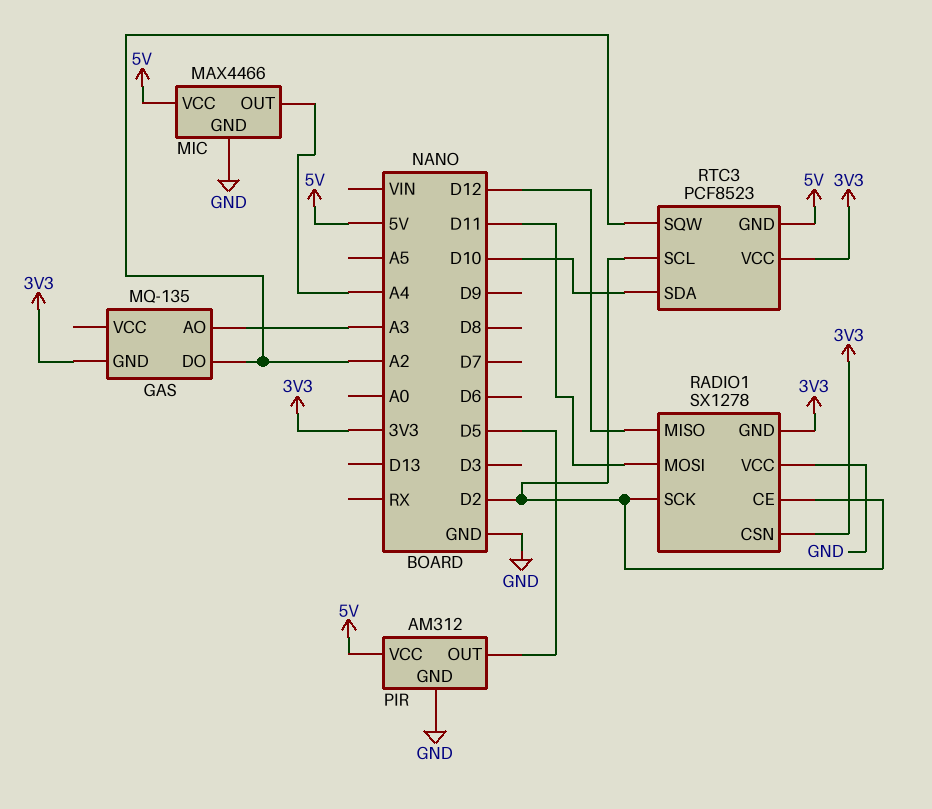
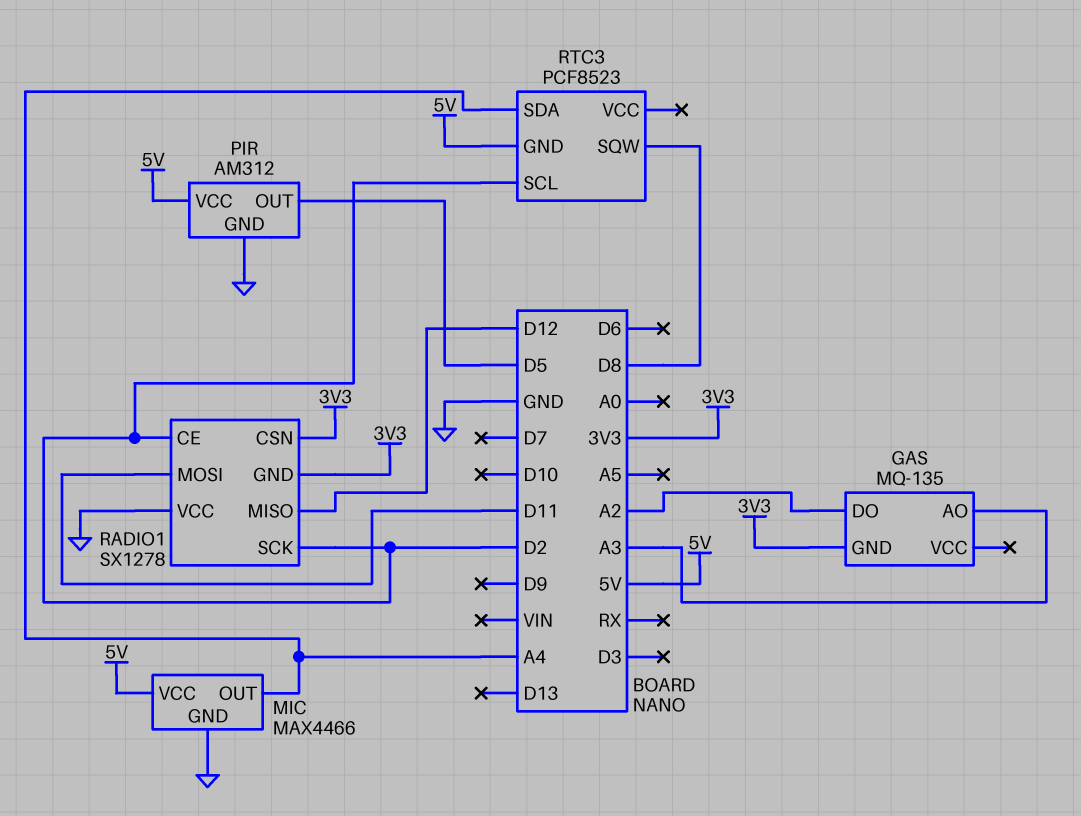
RTC3 pin SDA: D10 -> A4
RTC3 pin SQW: A2 -> D8
RTC3 pin VCC: 3V3 -> none

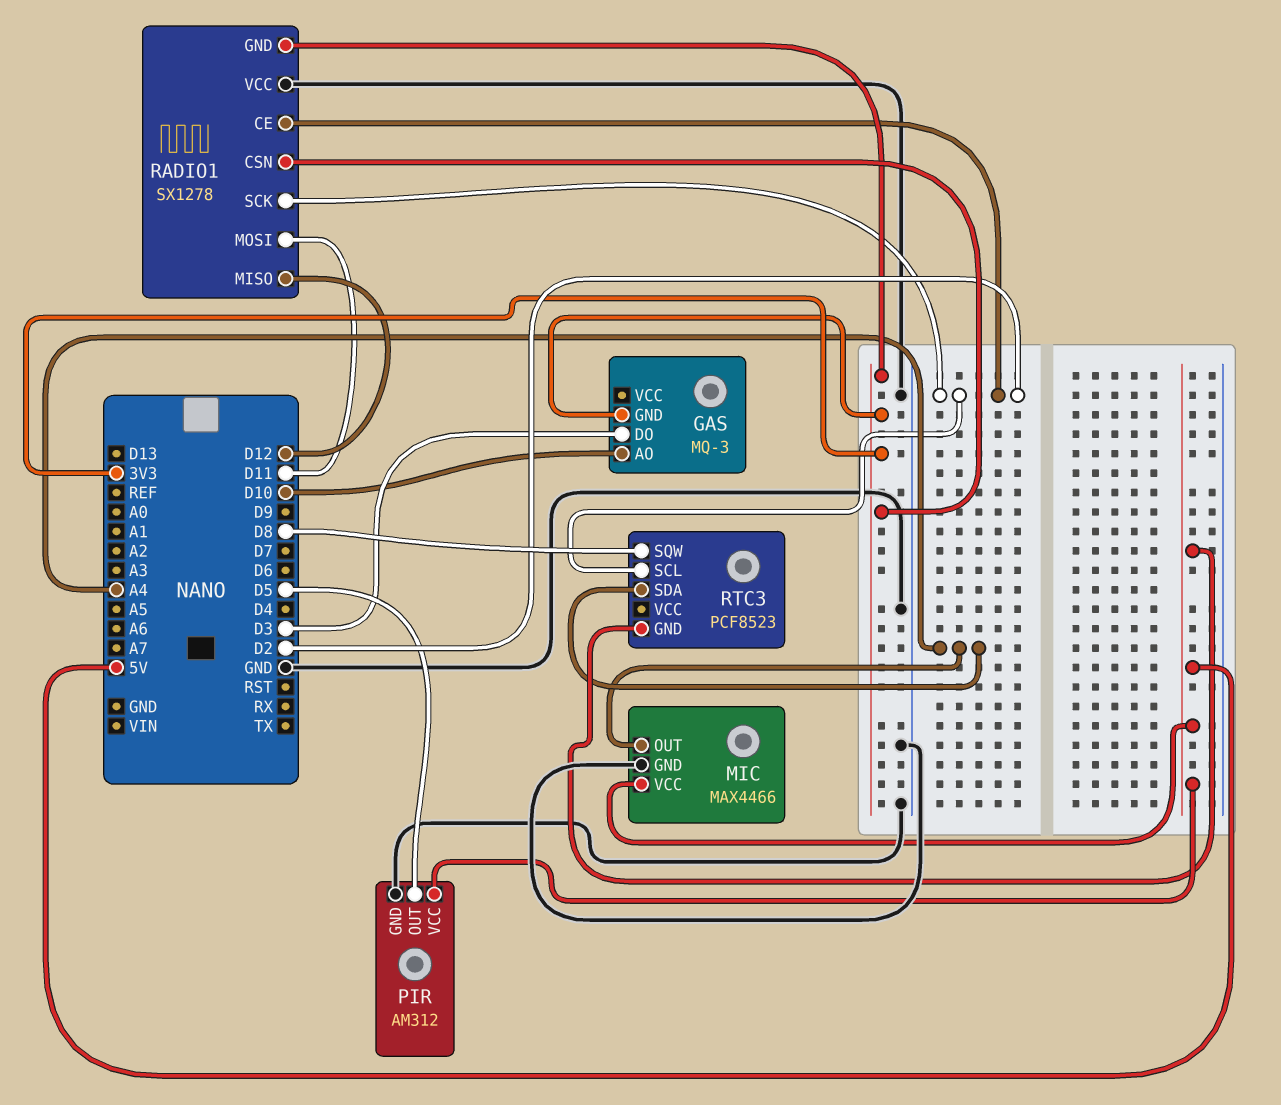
GAS: MQ-135 -> MQ-3
GAS pin AO: A3 -> D10
GAS pin DO: A2 -> D3

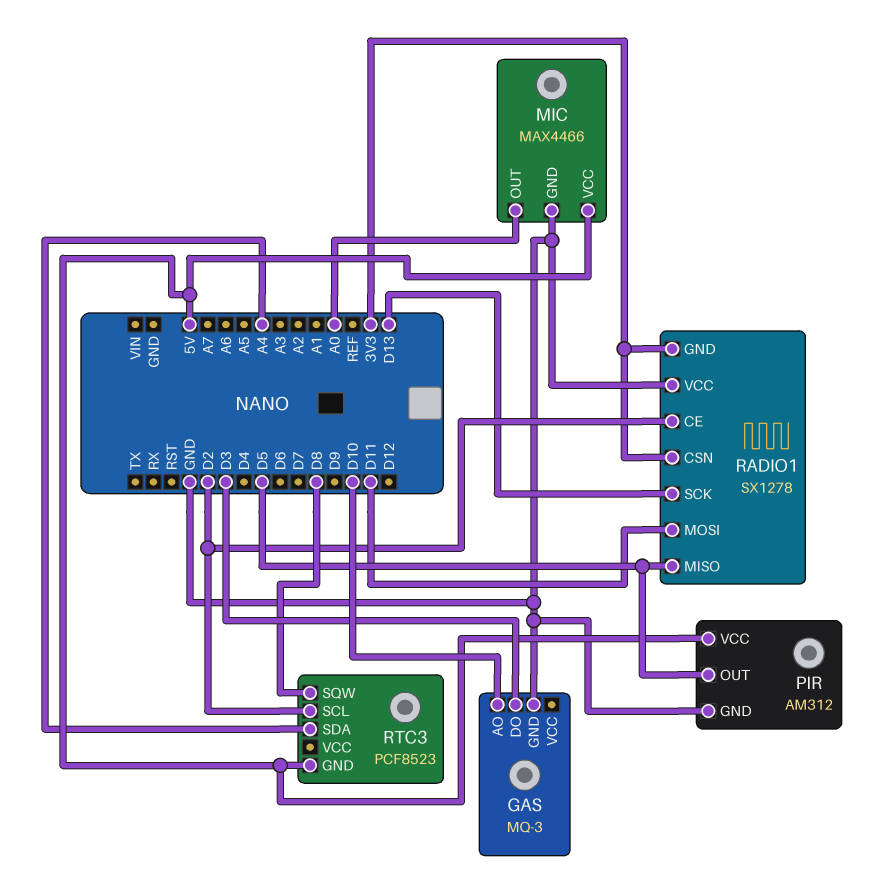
GAS pin GND: 3V3 -> GND
MIC pin OUT: A4 -> A0
RADIO1 pin MISO: D12 -> D5
RADIO1 pin SCK: D2 -> D13

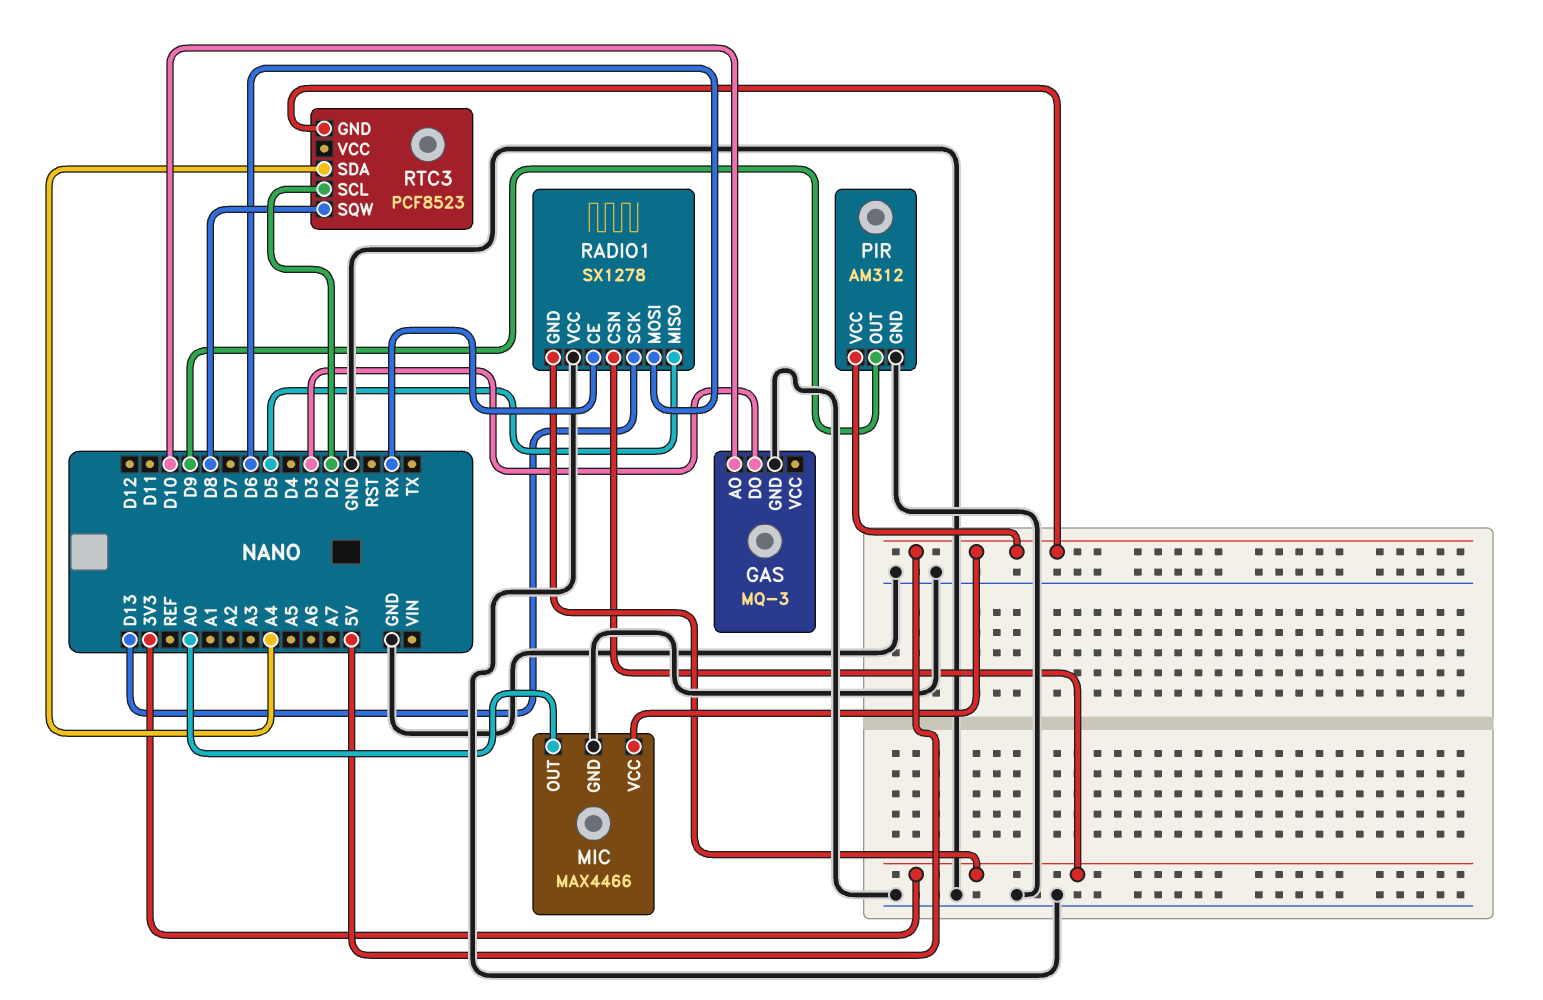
PIR pin OUT: D5 -> D9
RADIO1 pin CE: D2 -> RX
RADIO1 pin MOSI: D11 -> D6

